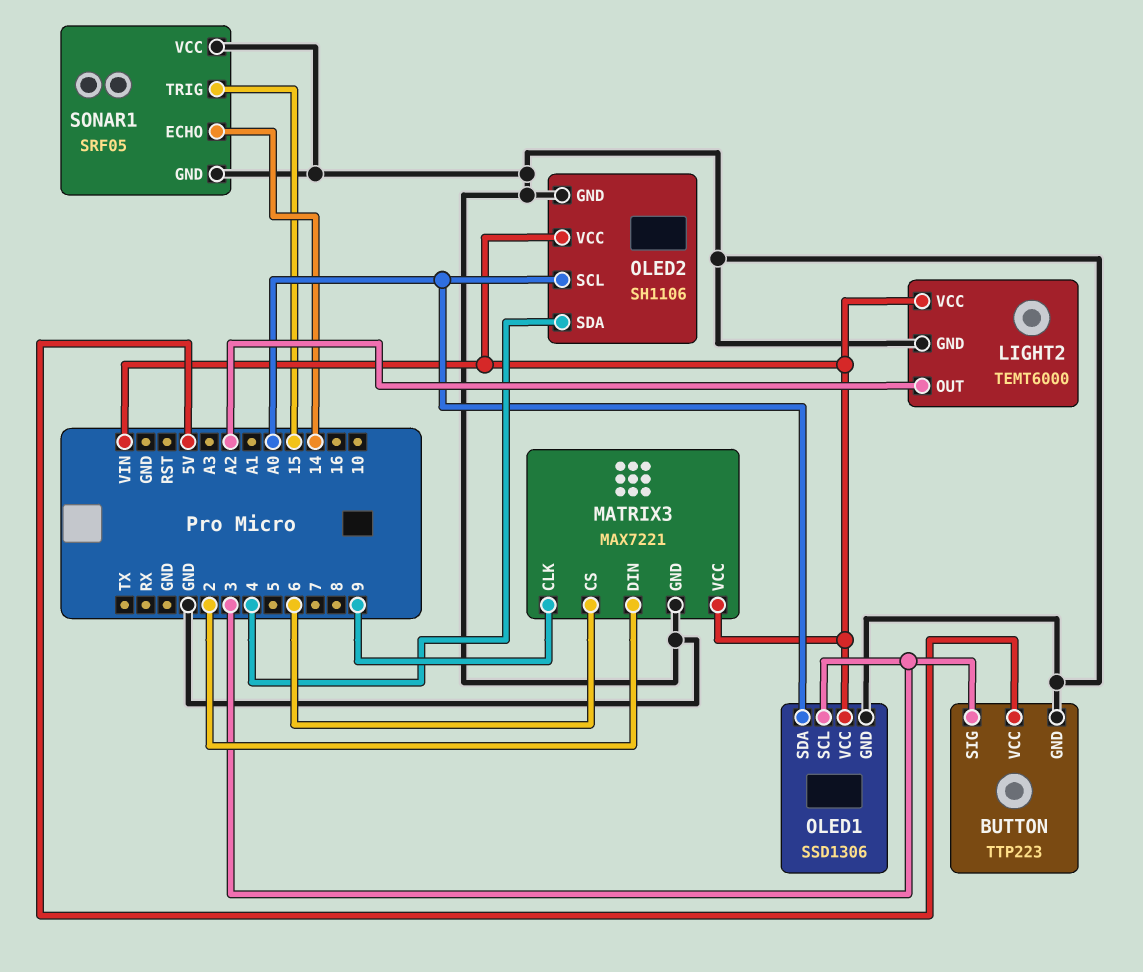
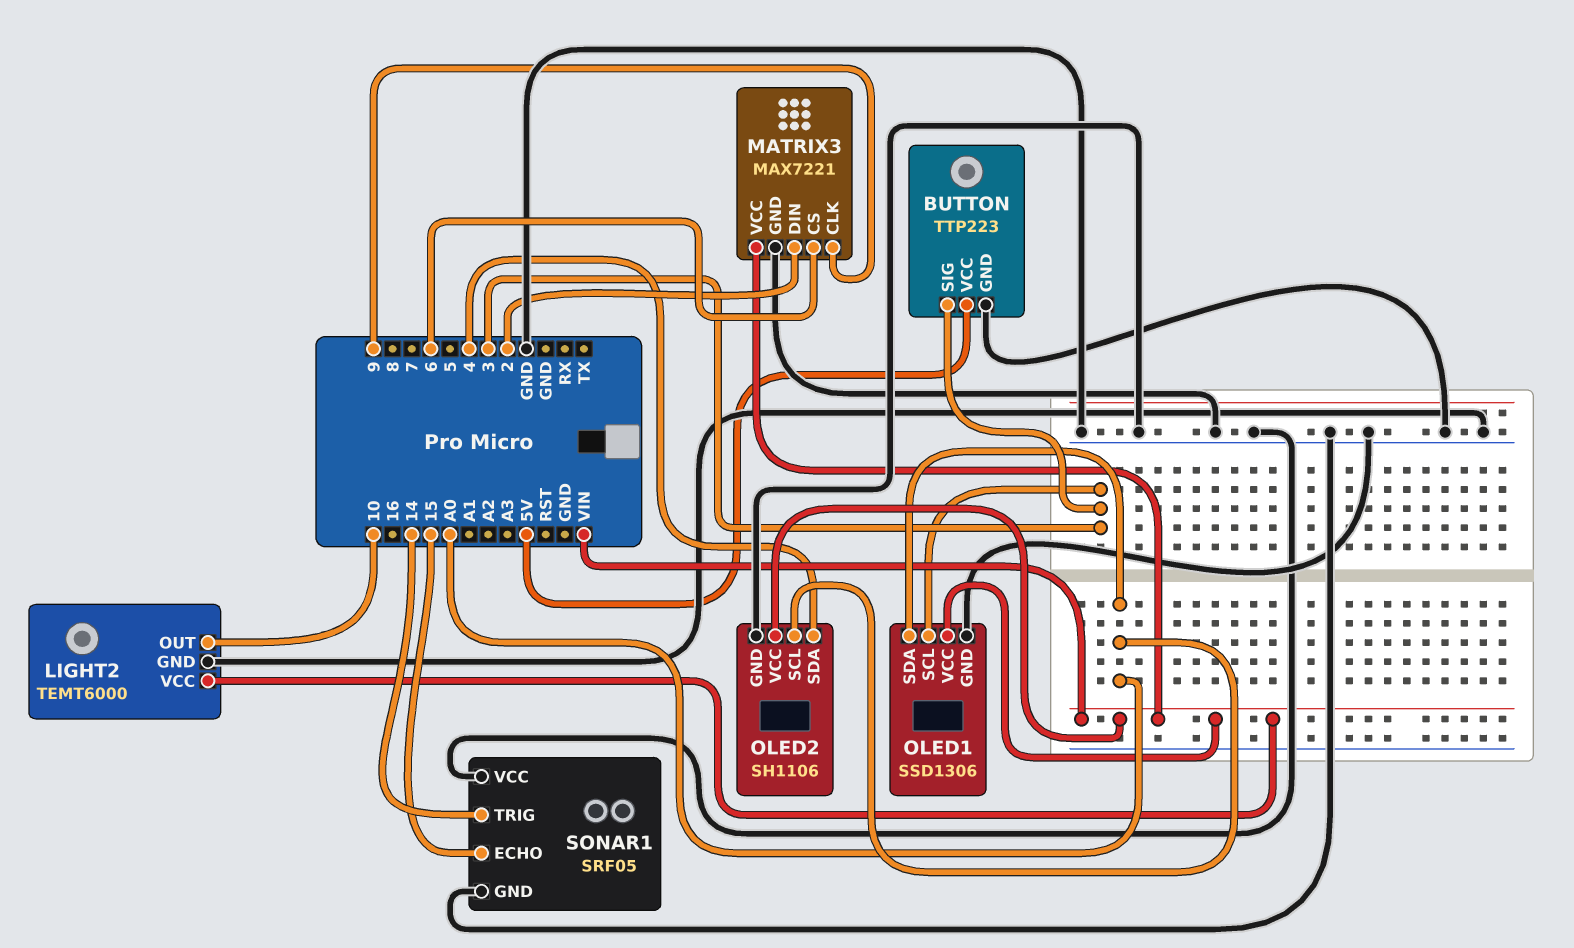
LIGHT2 pin OUT: A2 -> 10
SONAR1 pin ECHO: 14 -> 15
SONAR1 pin TRIG: 15 -> 14

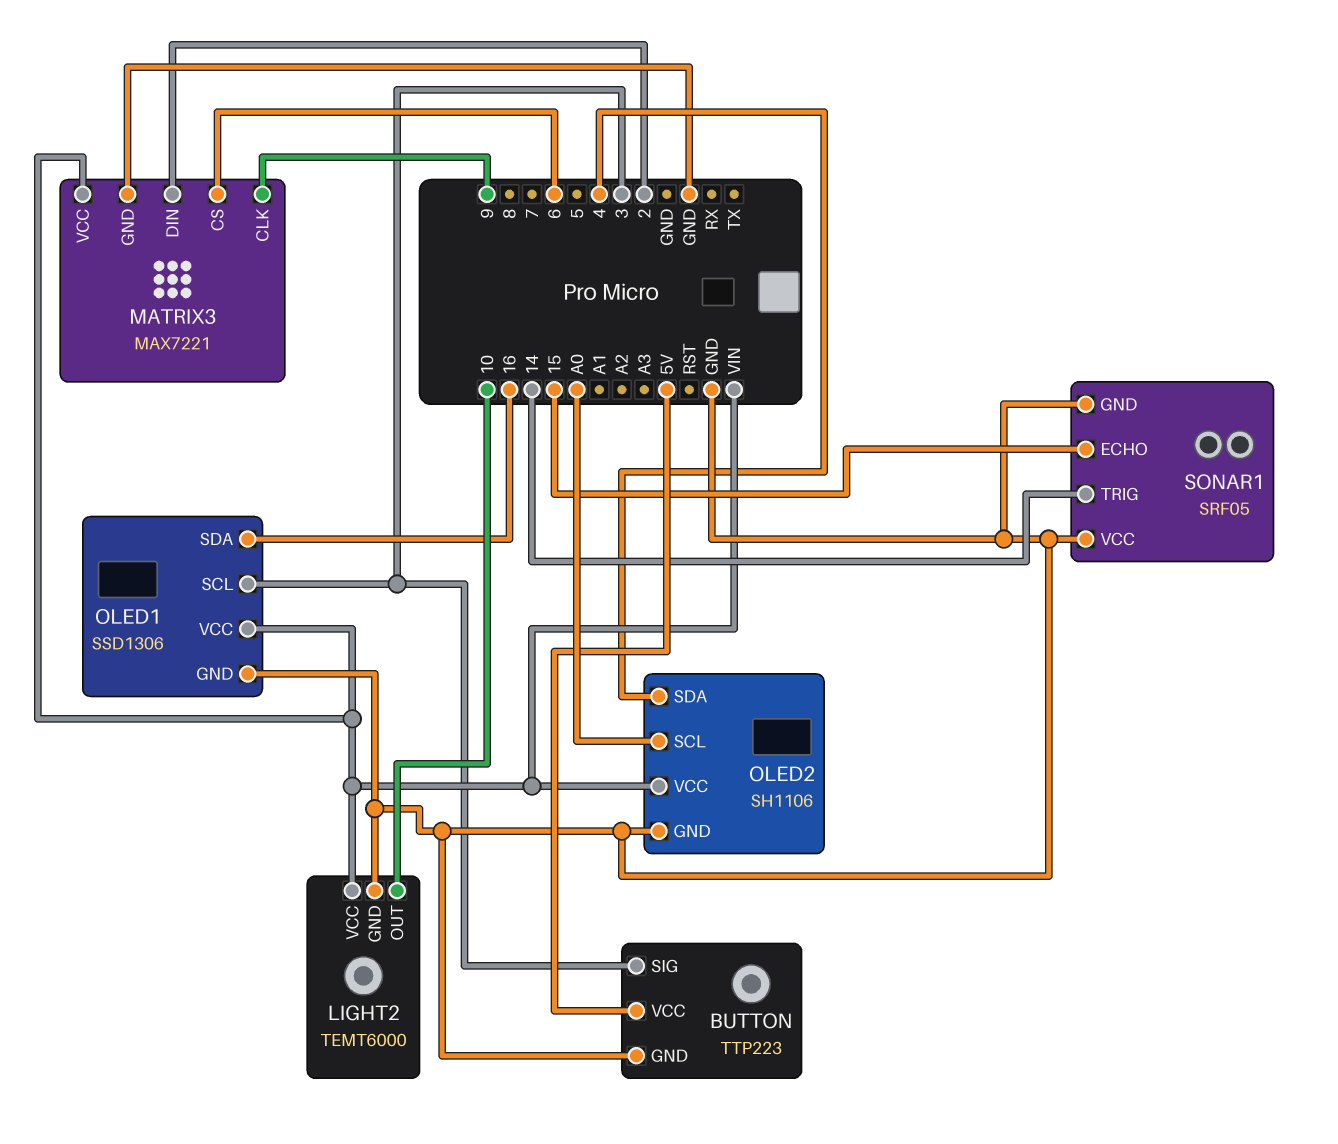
OLED1 pin SDA: A0 -> 16

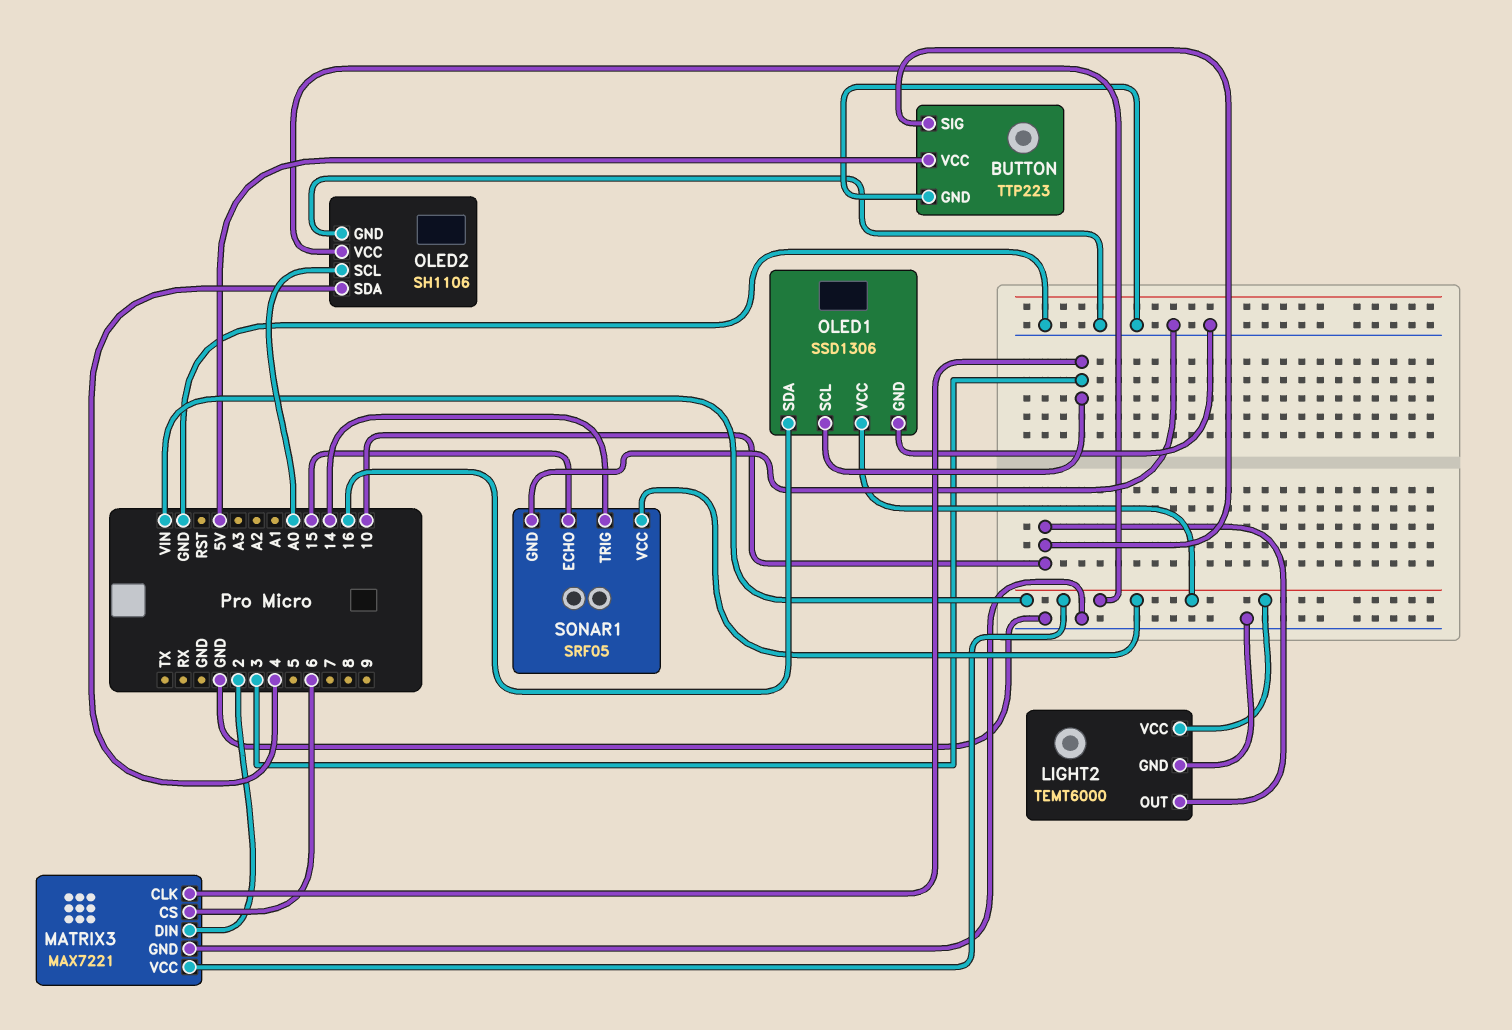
BUTTON pin SIG: 3 -> 10
MATRIX3 pin CLK: 9 -> 3
SONAR1 pin VCC: GND -> VIN

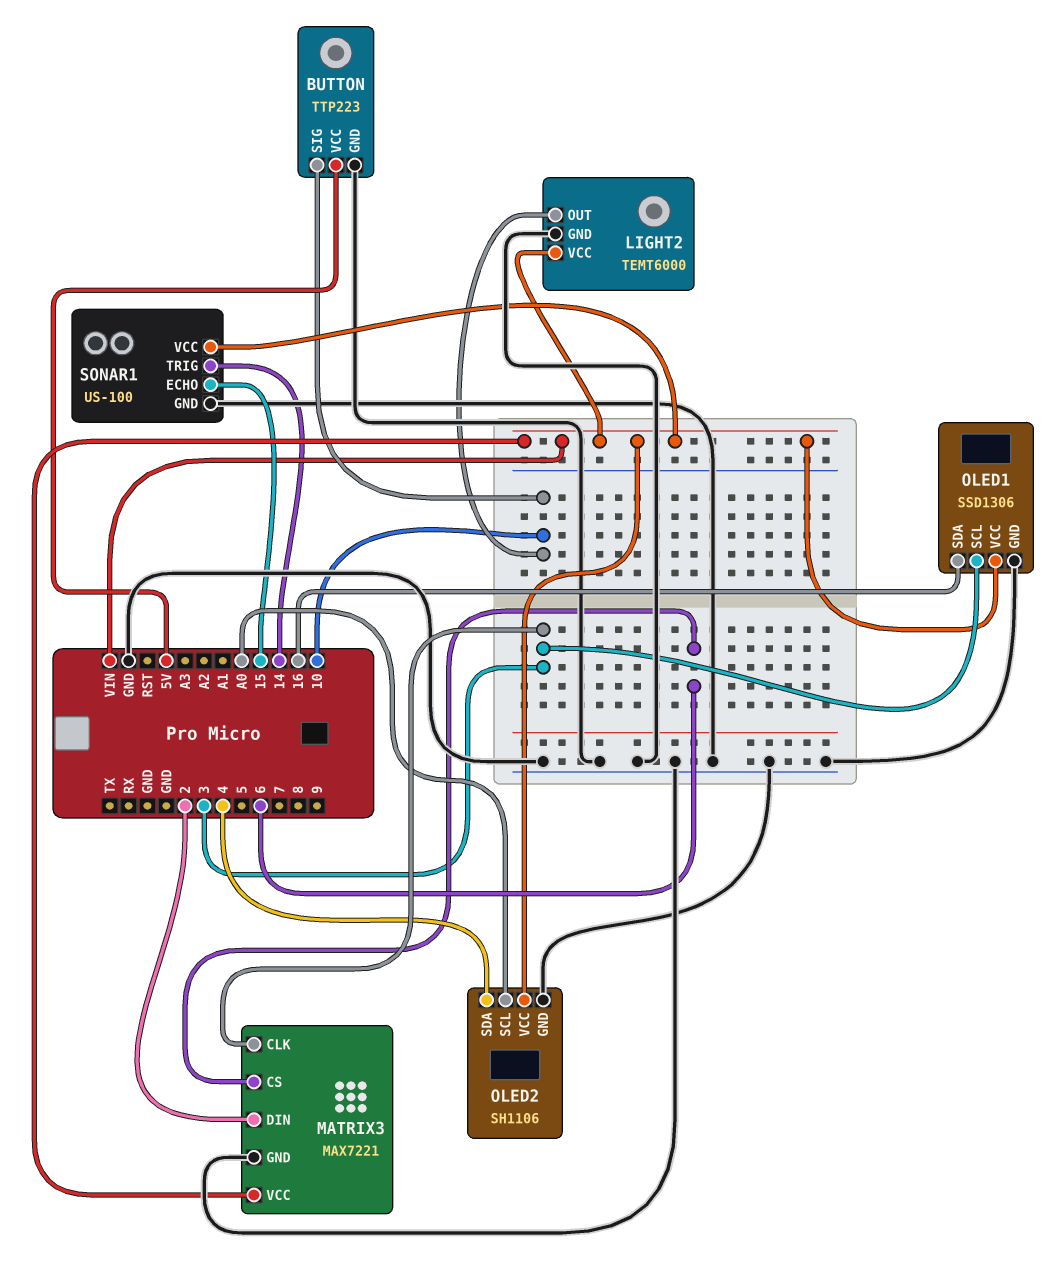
SONAR1: SRF05 -> US-100

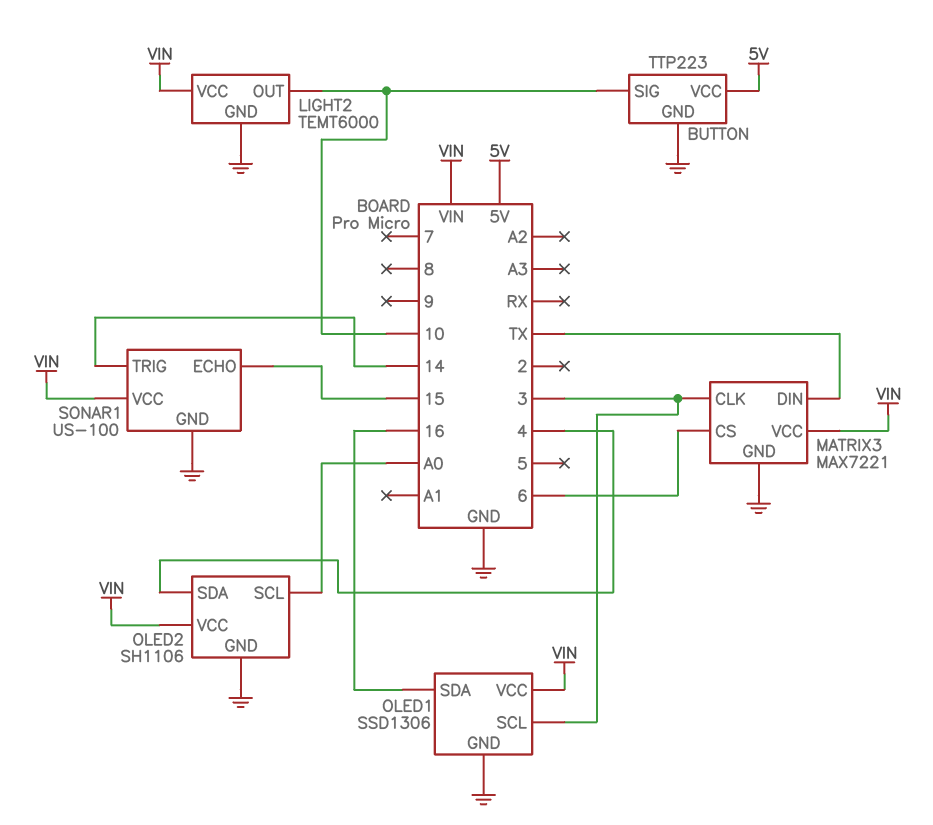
MATRIX3 pin DIN: 2 -> TX

